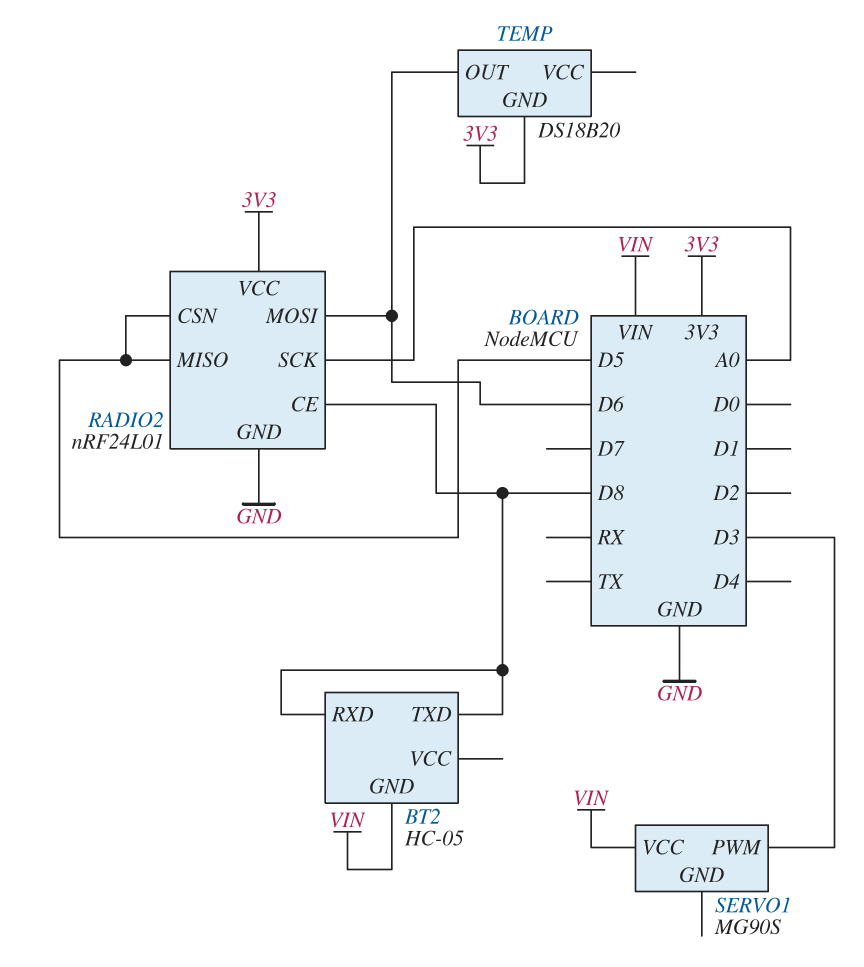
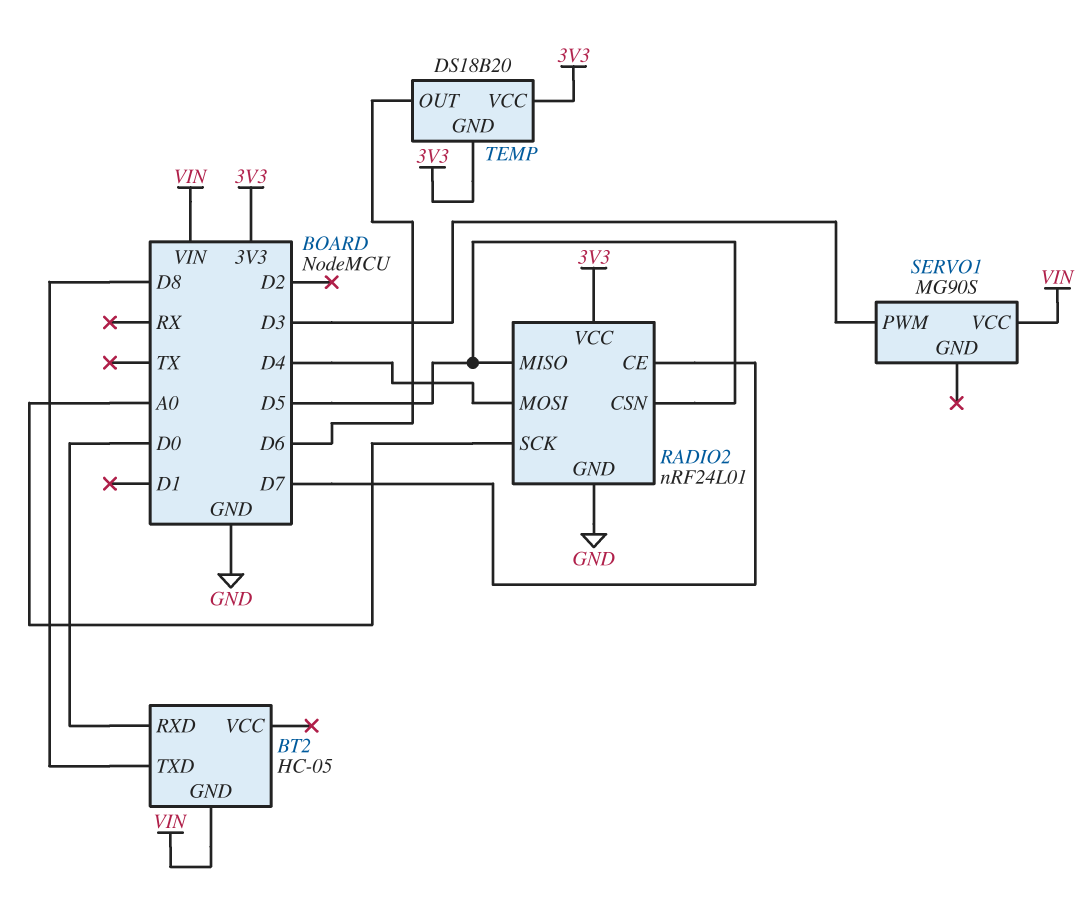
BT2 pin RXD: D8 -> D0
RADIO2 pin CE: D8 -> D7
RADIO2 pin MOSI: D6 -> D4
TEMP pin VCC: none -> 3V3

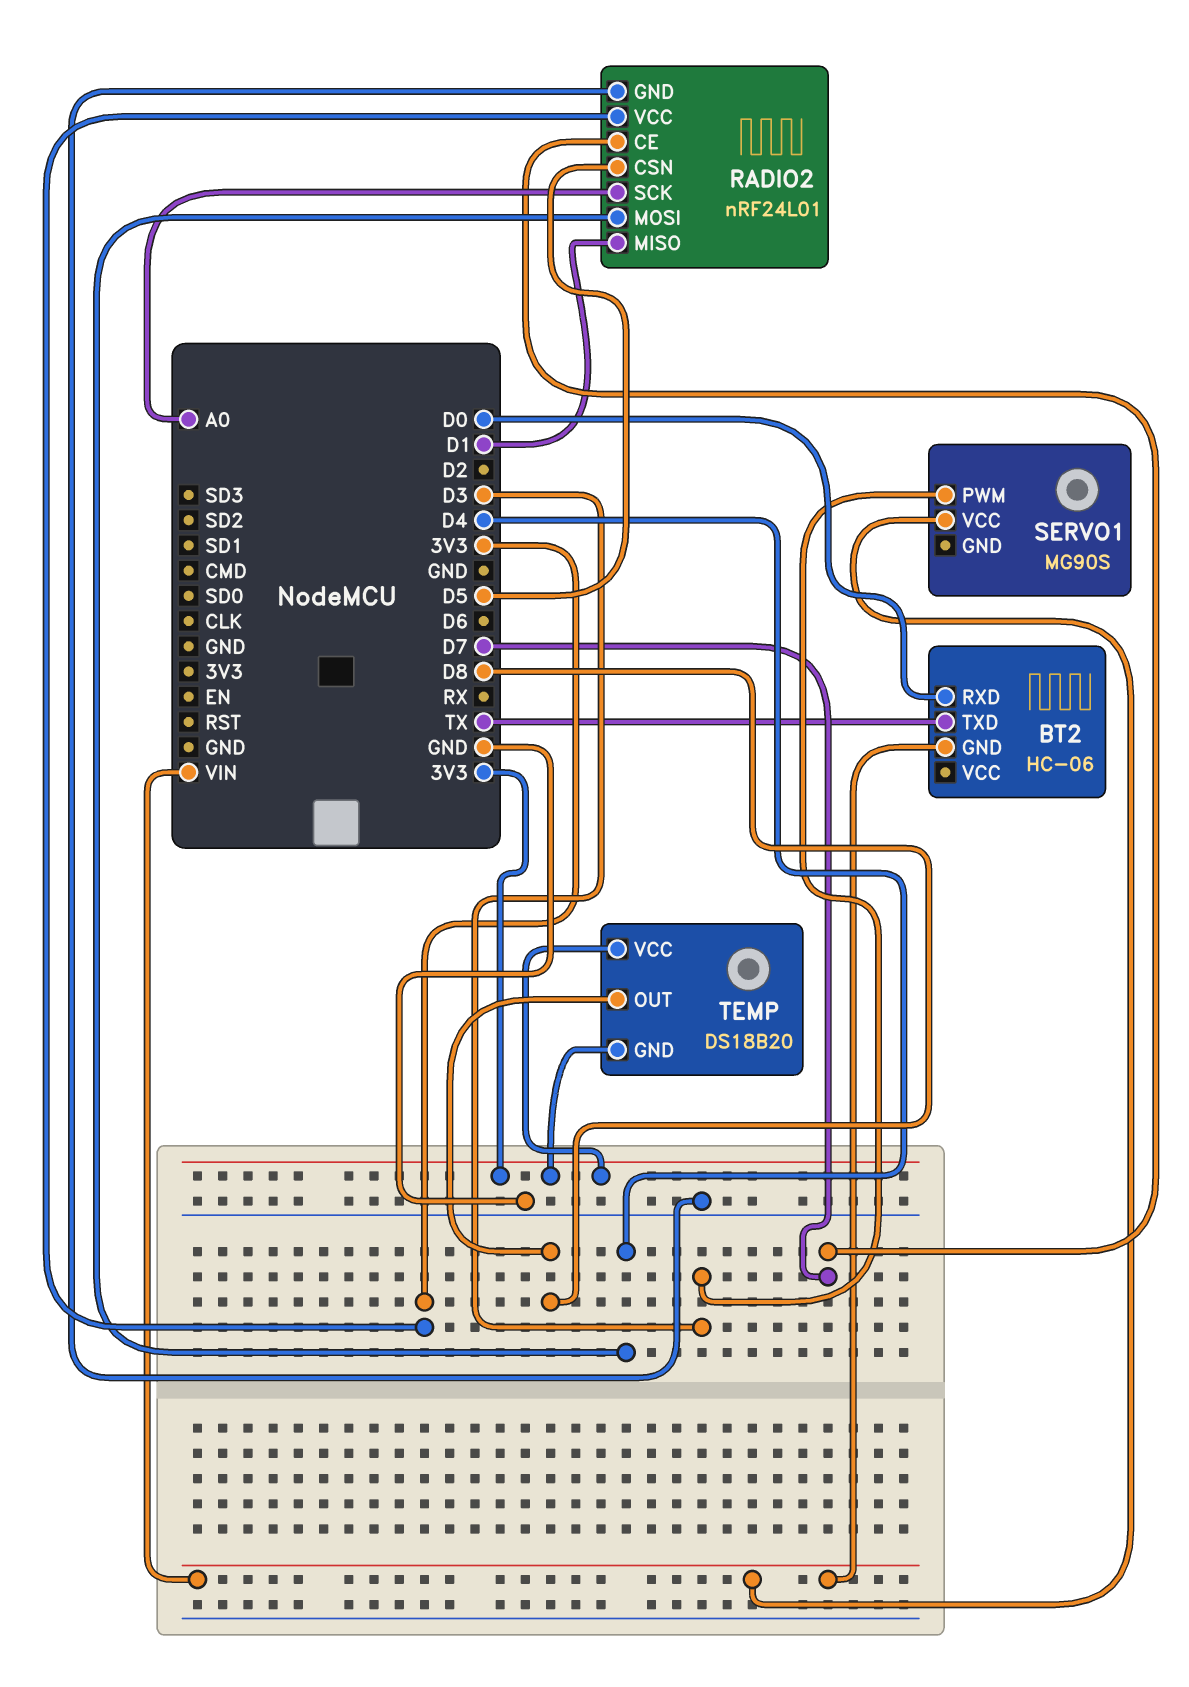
BT2: HC-05 -> HC-06
BT2 pin TXD: D8 -> TX
RADIO2 pin MISO: D5 -> D1
TEMP pin OUT: D6 -> D8

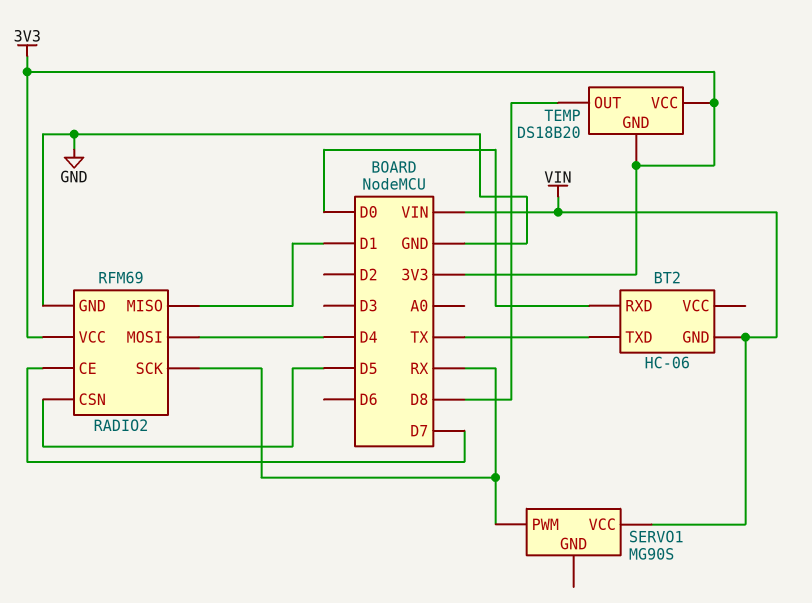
RADIO2: nRF24L01 -> RFM69
RADIO2 pin SCK: A0 -> RX
SERVO1 pin PWM: D3 -> RX

